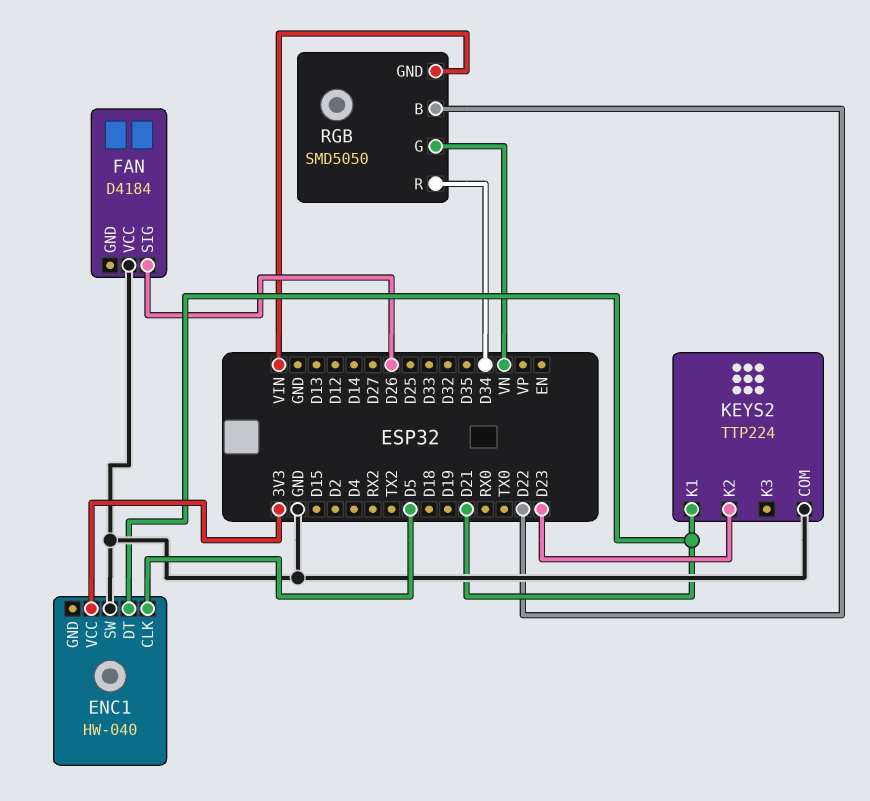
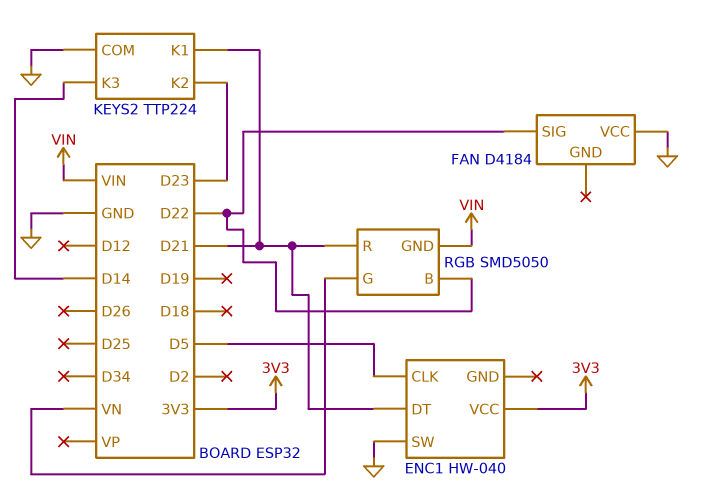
FAN pin SIG: D26 -> D22
KEYS2 pin K3: none -> D14
RGB pin R: D34 -> D21

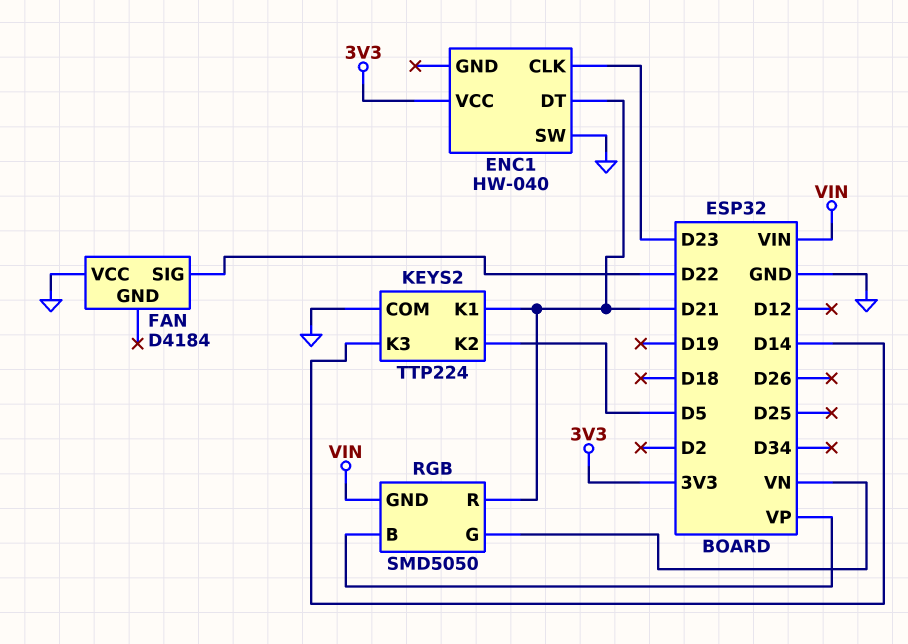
ENC1 pin CLK: D5 -> D23
KEYS2 pin K2: D23 -> D5
RGB pin B: D22 -> VP

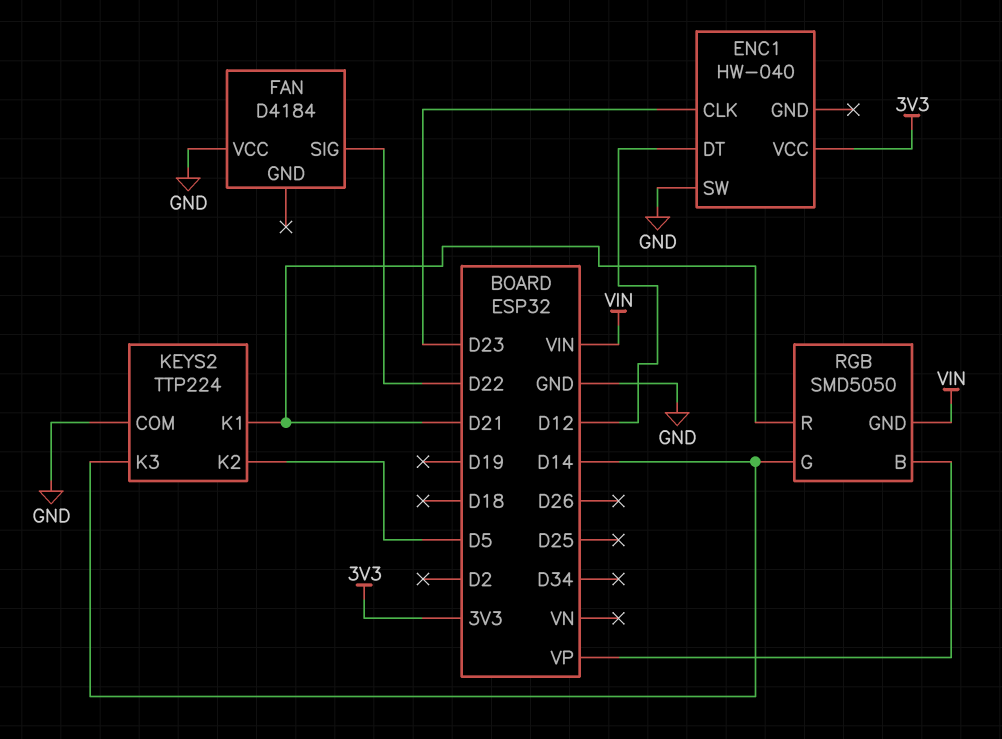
ENC1 pin DT: D21 -> D12
RGB pin G: VN -> D14

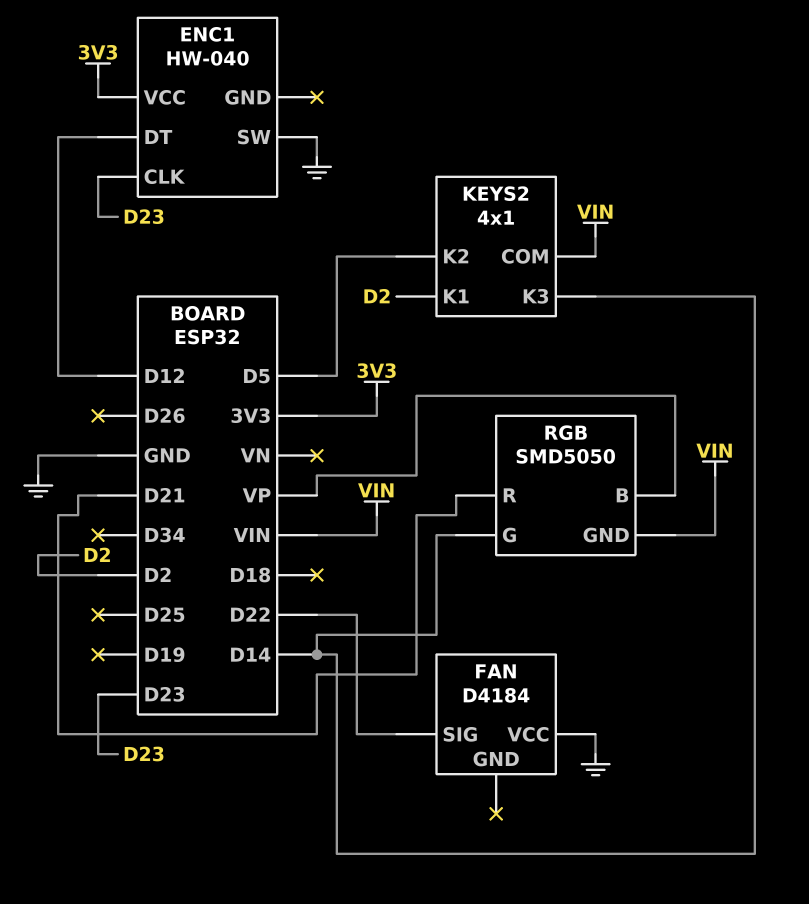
KEYS2: TTP224 -> 4x1
KEYS2 pin COM: GND -> VIN
KEYS2 pin K1: D21 -> D2

